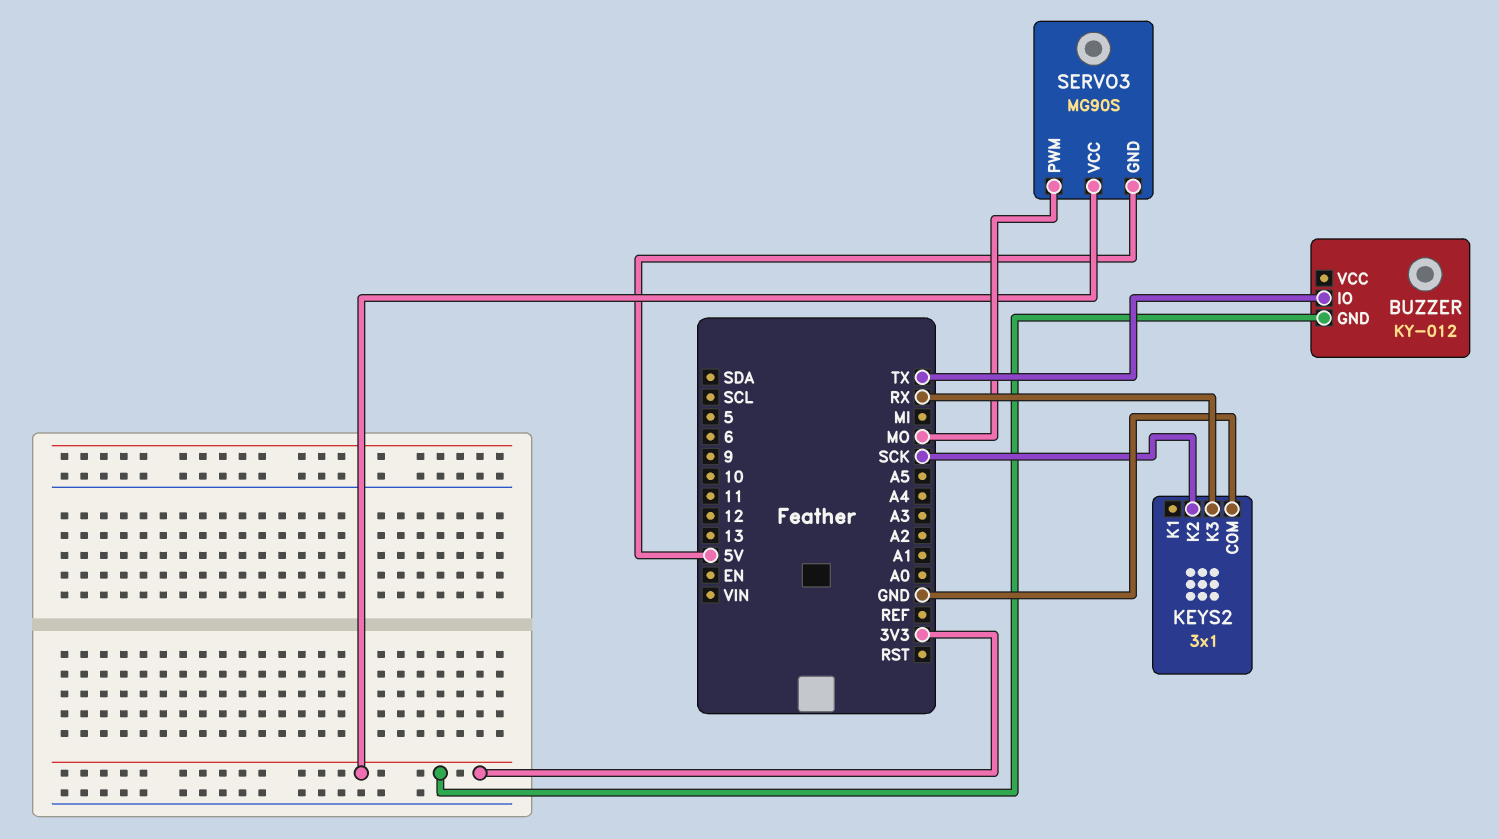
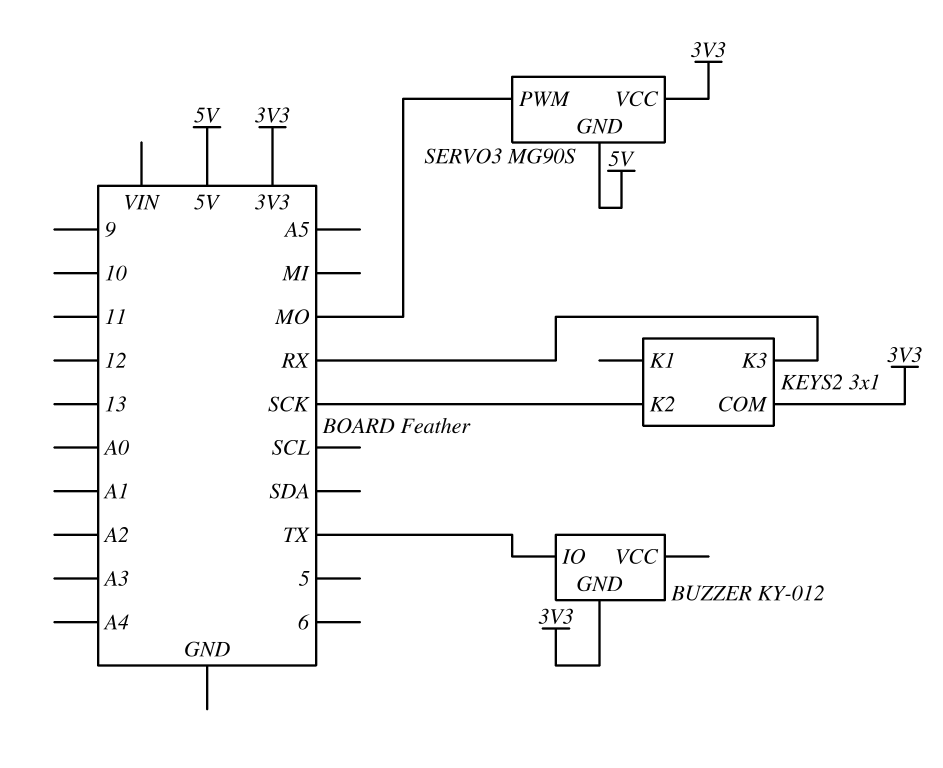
KEYS2 pin COM: GND -> 3V3

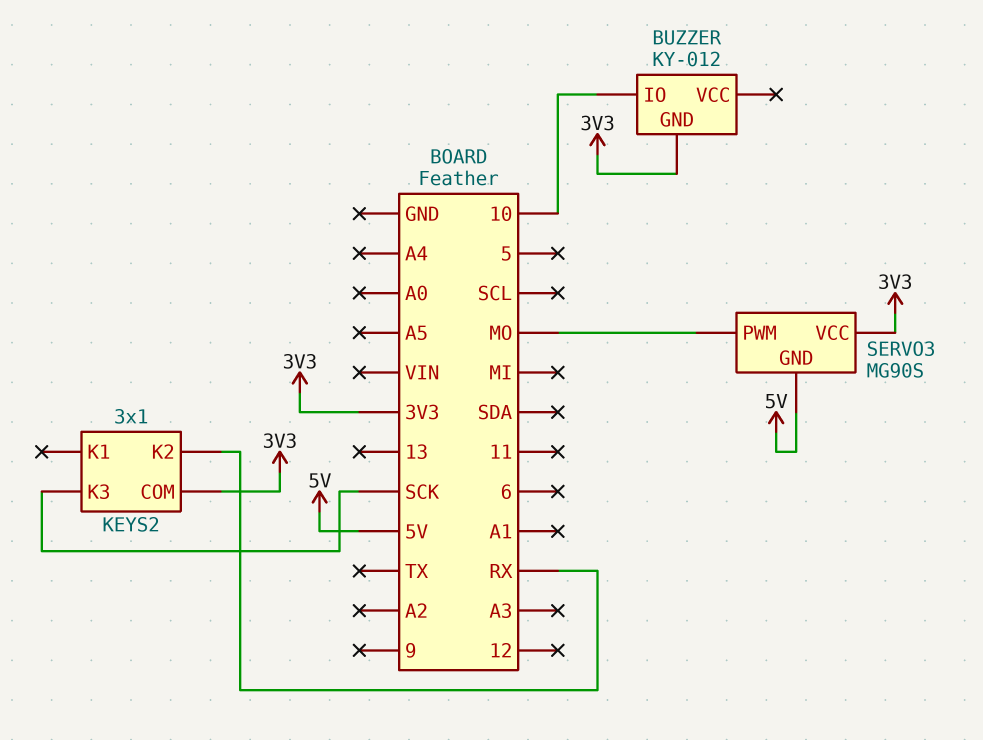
BUZZER pin IO: TX -> 10
KEYS2 pin K2: SCK -> RX
KEYS2 pin K3: RX -> SCK

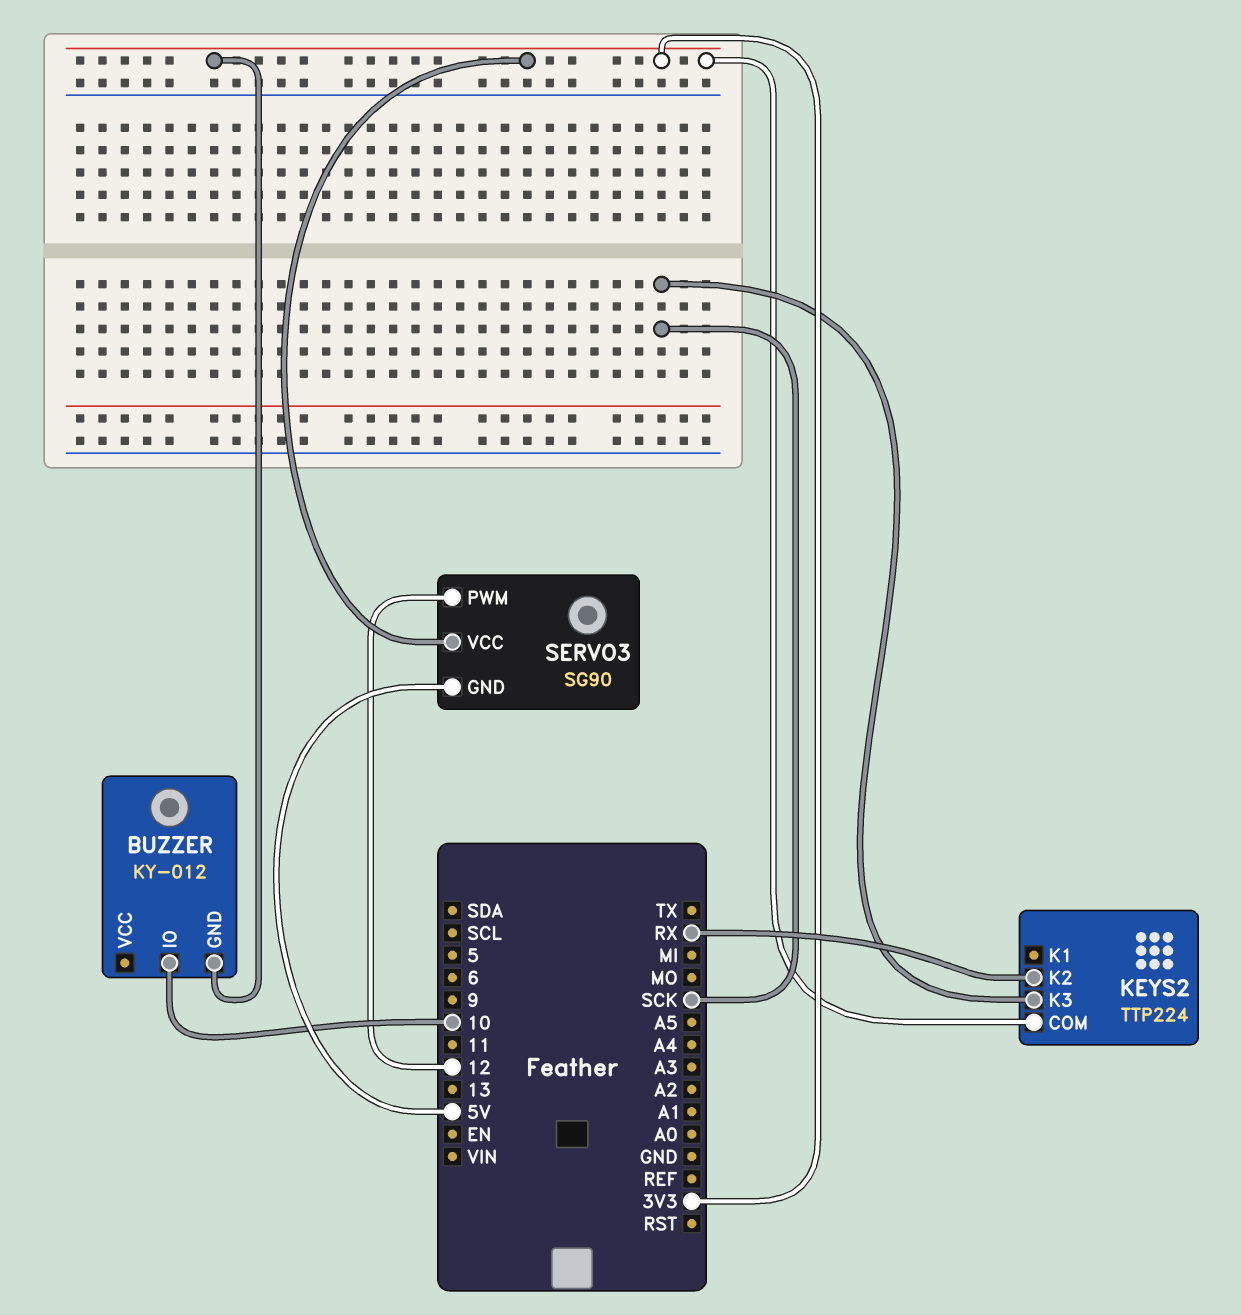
KEYS2: 3x1 -> TTP224
SERVO3: MG90S -> SG90
SERVO3 pin PWM: MO -> 12

